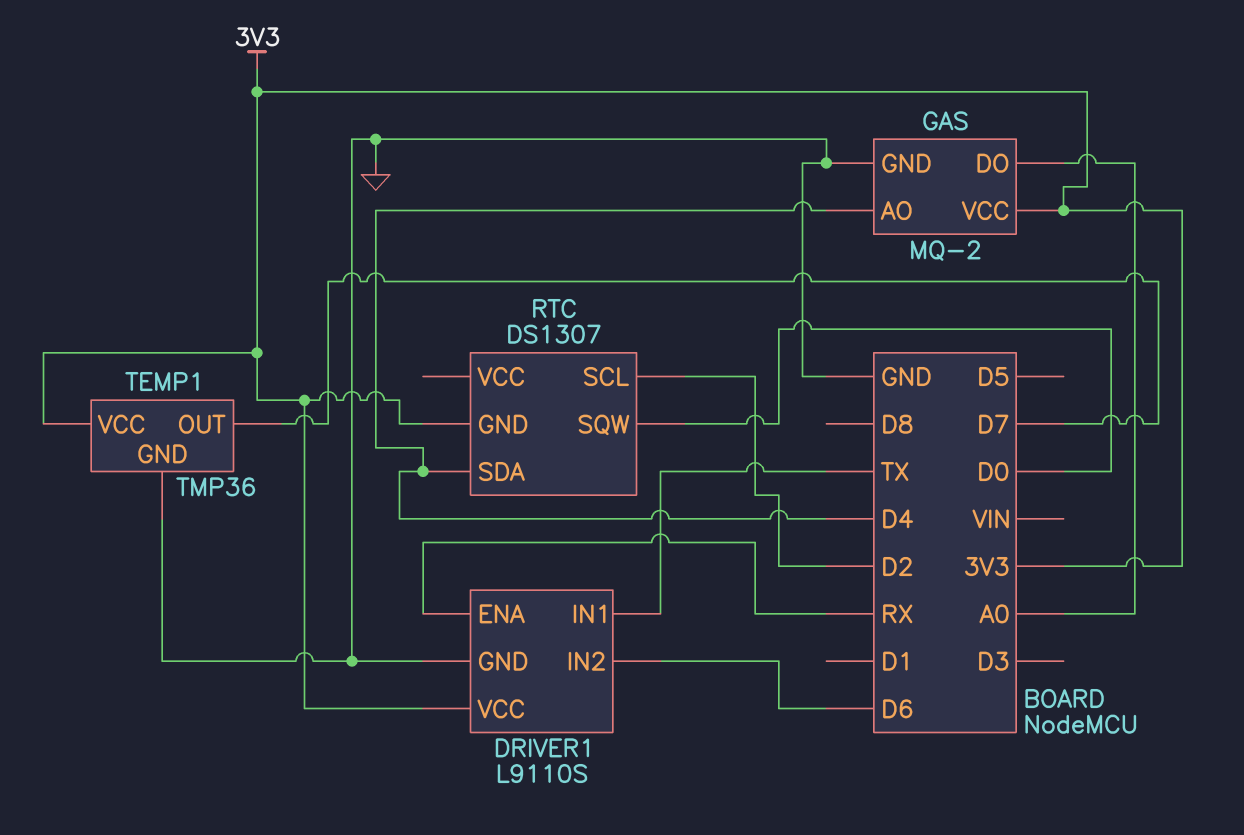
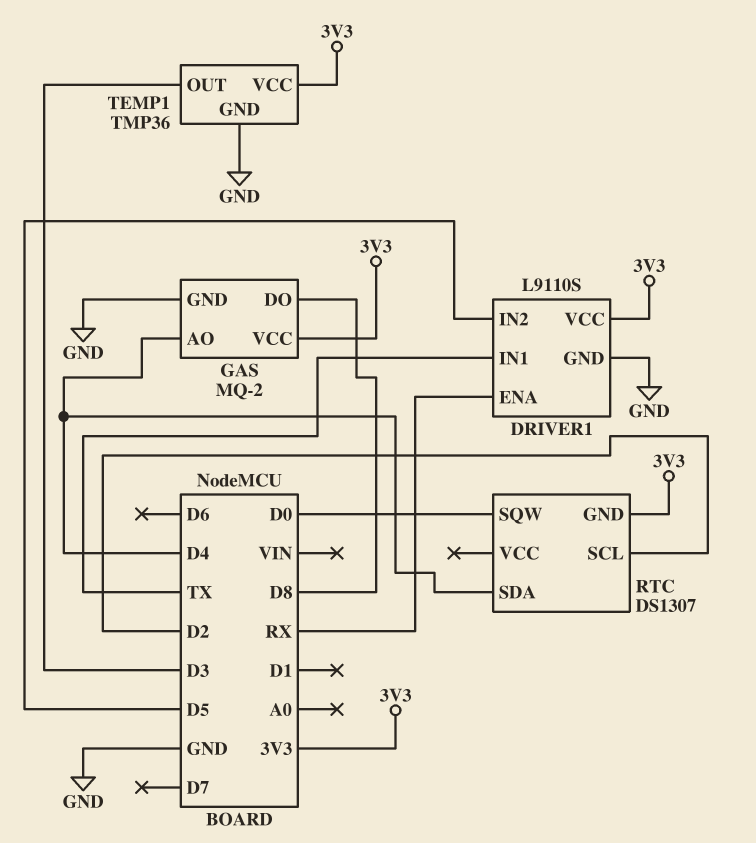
DRIVER1 pin IN2: D6 -> D5
GAS pin DO: A0 -> D8
TEMP1 pin OUT: D7 -> D3

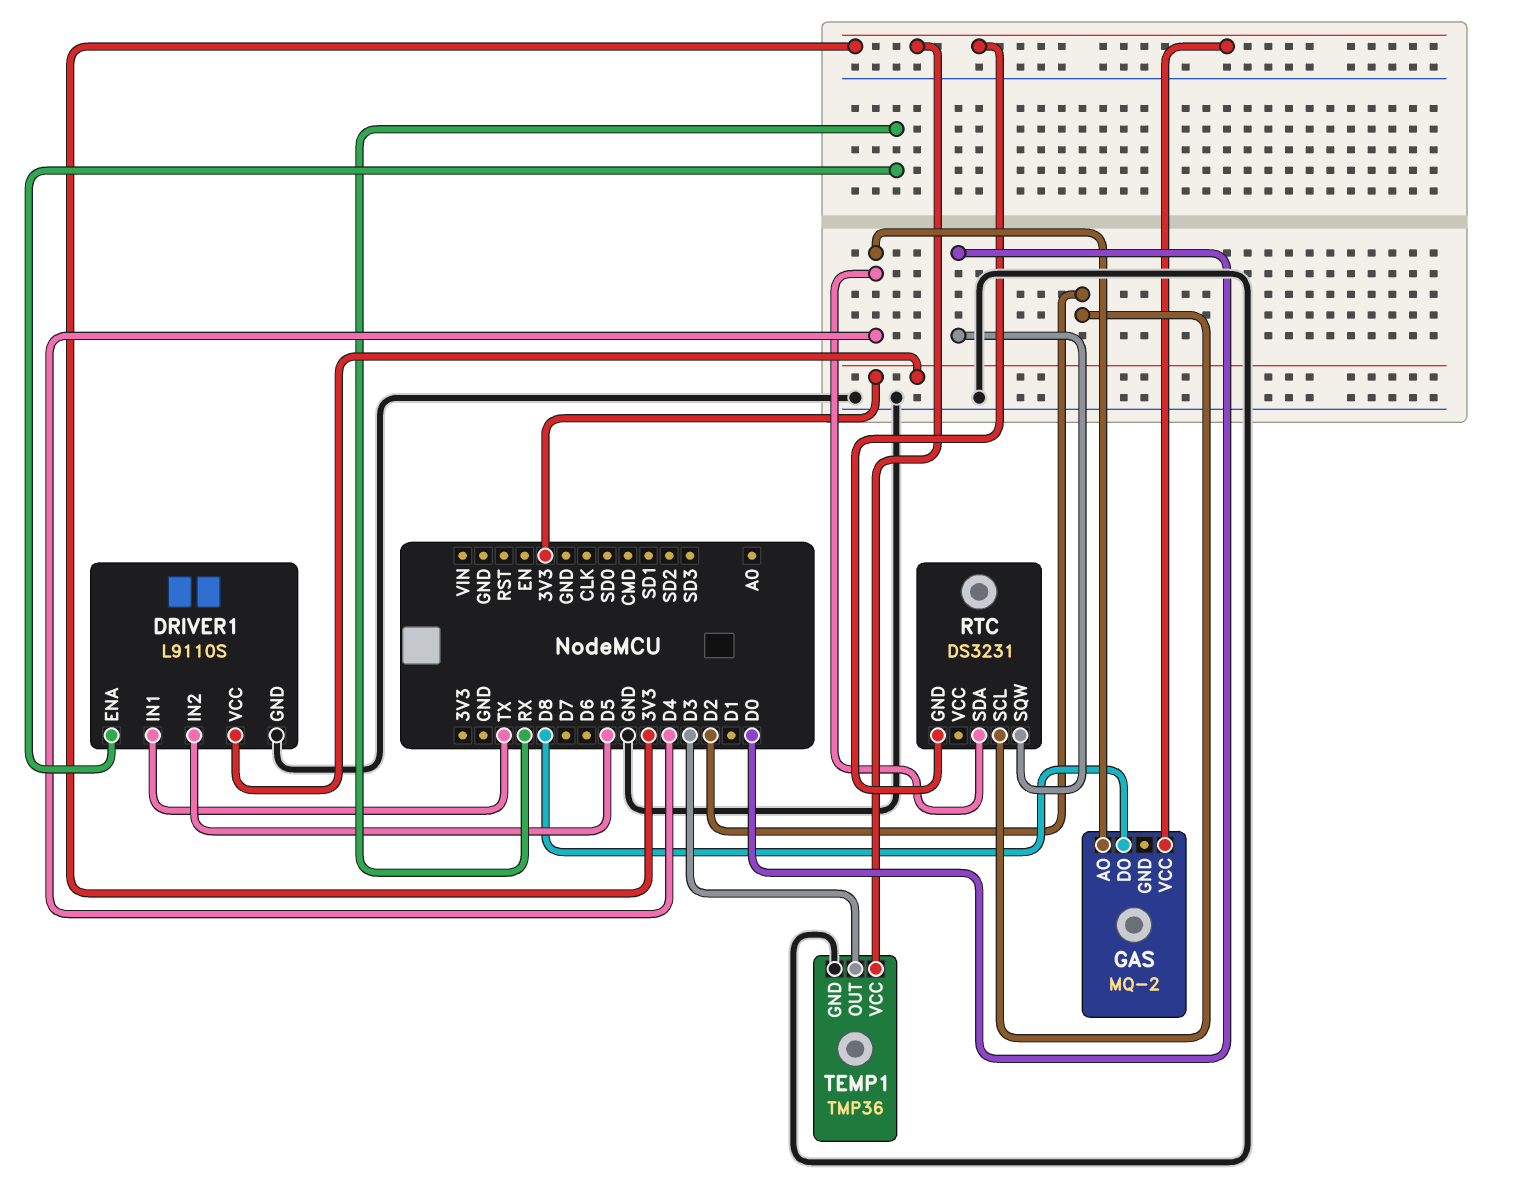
GAS pin GND: GND -> none
RTC: DS1307 -> DS3231

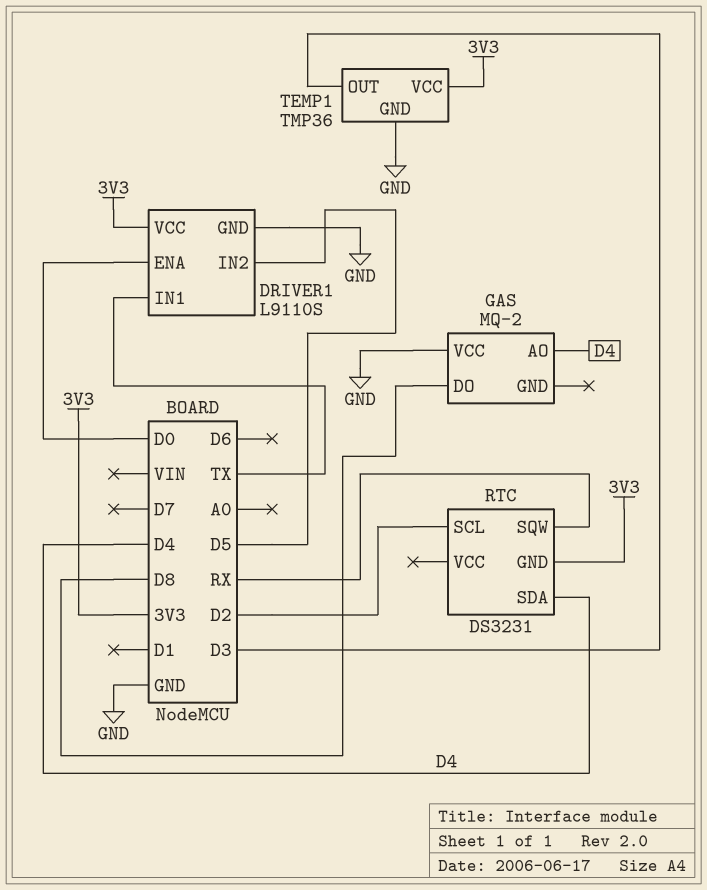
DRIVER1 pin ENA: RX -> D0
GAS pin VCC: 3V3 -> GND
RTC pin SQW: D0 -> RX

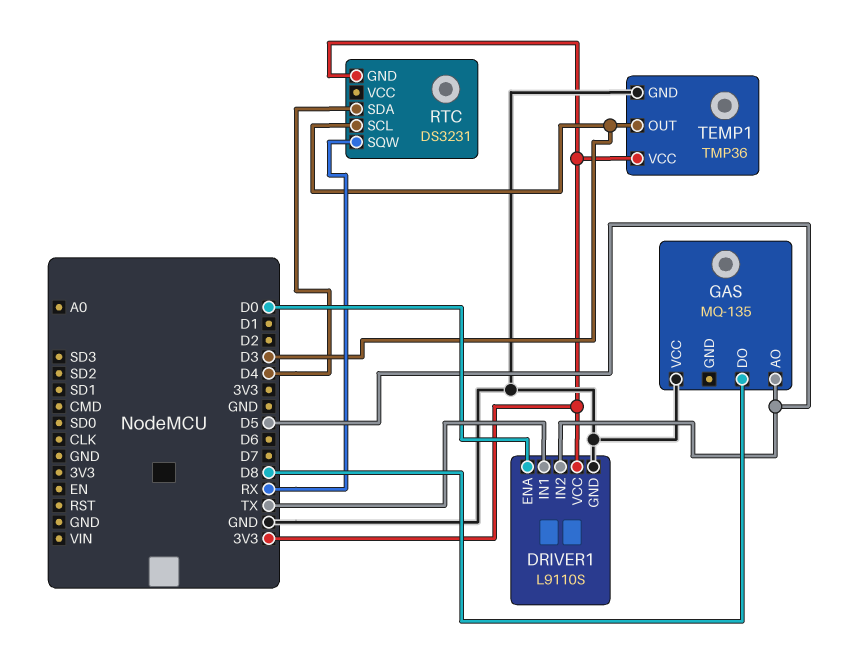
GAS: MQ-2 -> MQ-135
GAS pin AO: D4 -> D5
RTC pin SCL: D2 -> D3

